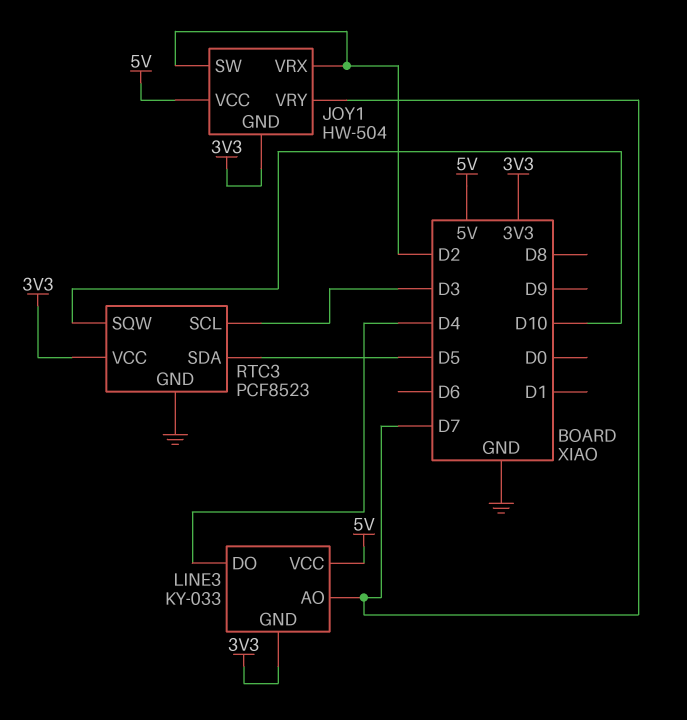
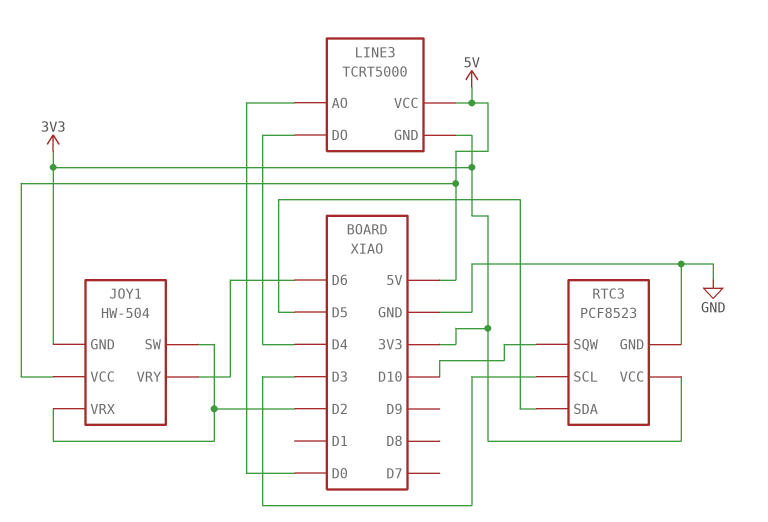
JOY1 pin VRY: D7 -> D6
LINE3: KY-033 -> TCRT5000
LINE3 pin AO: D7 -> D0

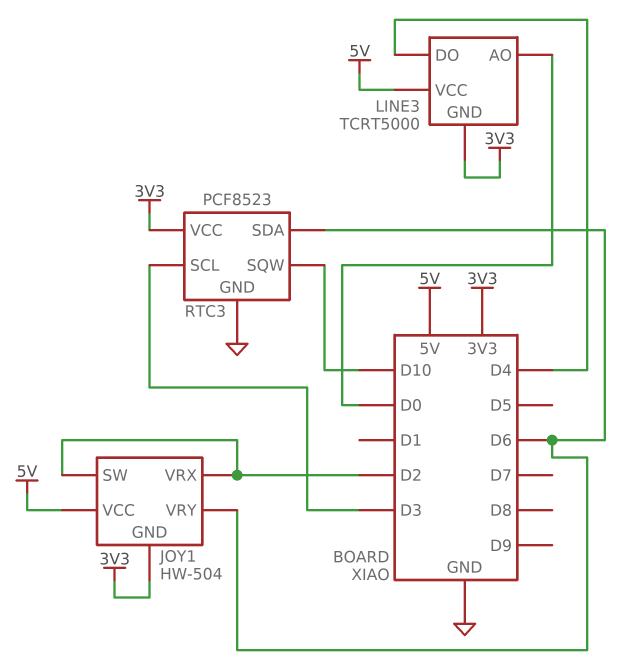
RTC3 pin SDA: D5 -> D6

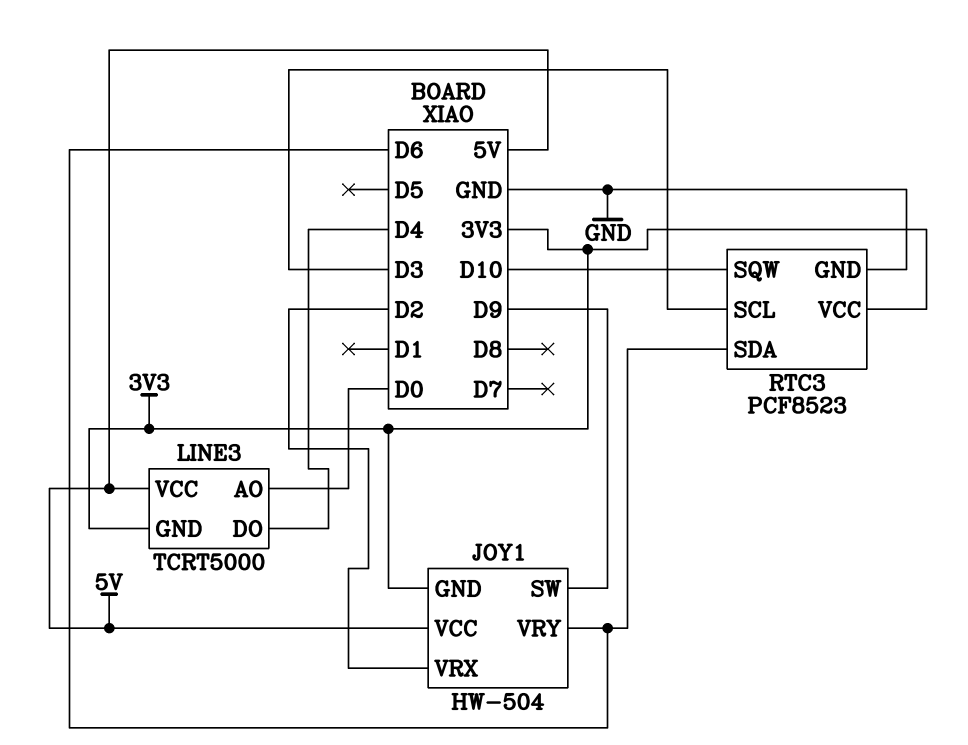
JOY1 pin SW: D2 -> D9

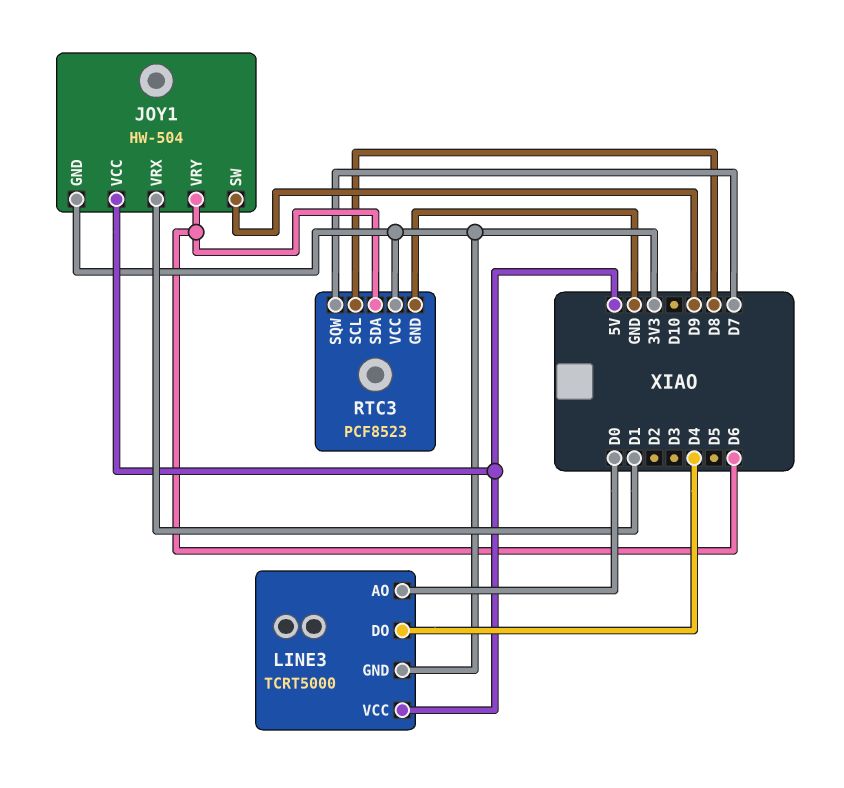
JOY1 pin VRX: D2 -> D1
RTC3 pin SCL: D3 -> D8
RTC3 pin SQW: D10 -> D7

